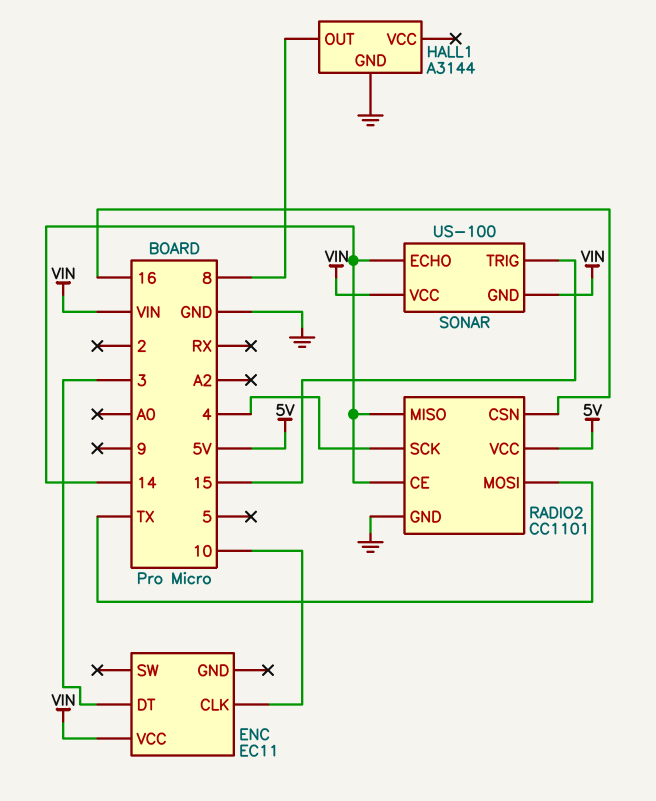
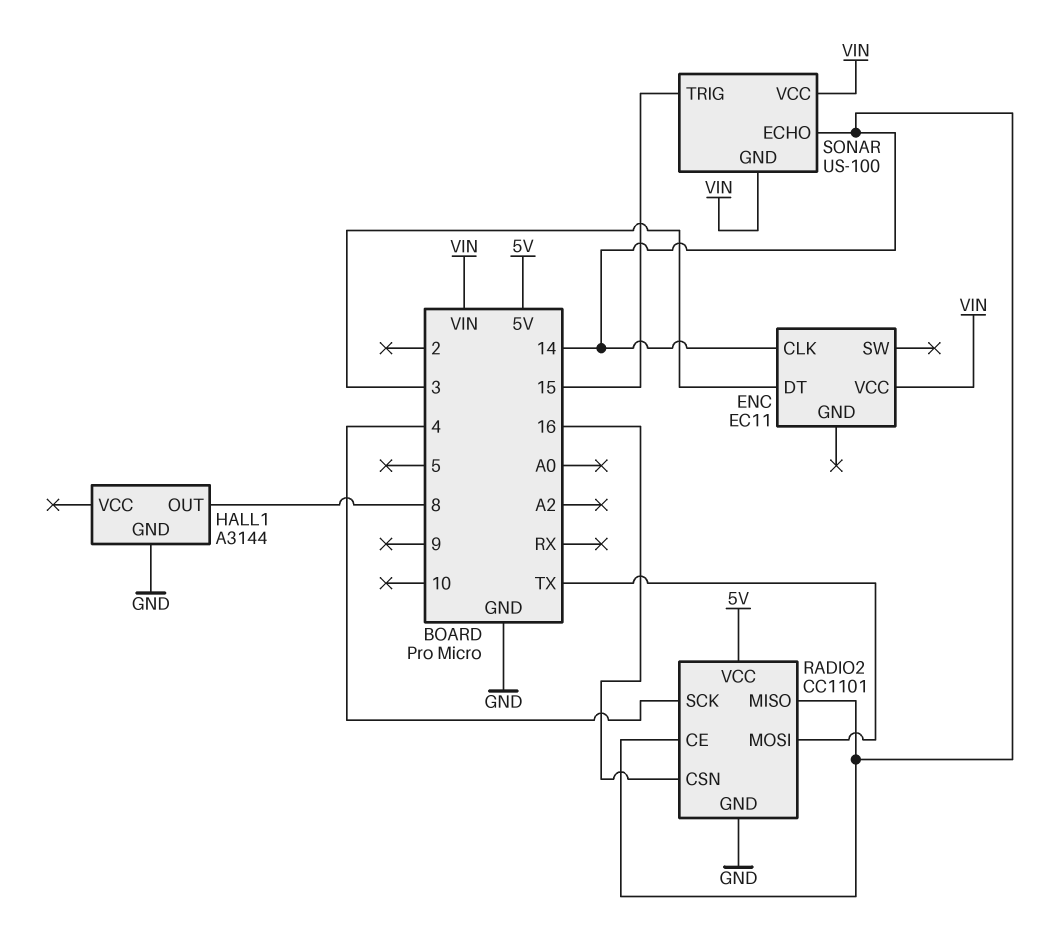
ENC pin CLK: 10 -> 14

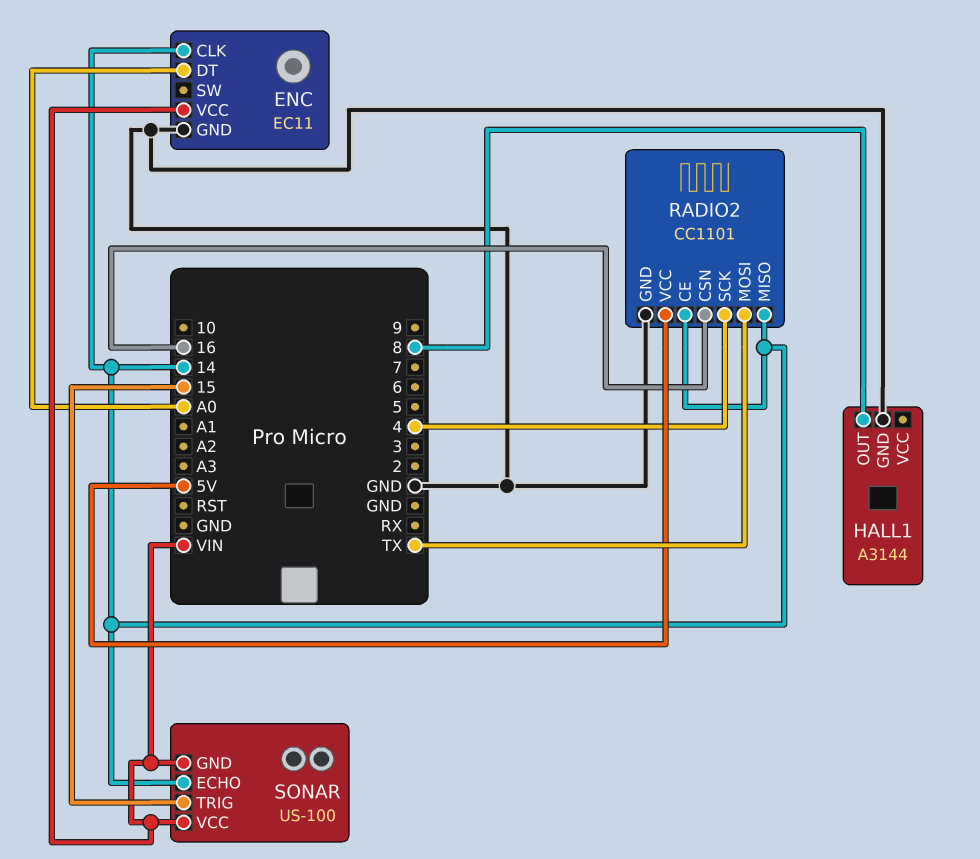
ENC pin DT: 3 -> A0
ENC pin GND: none -> GND

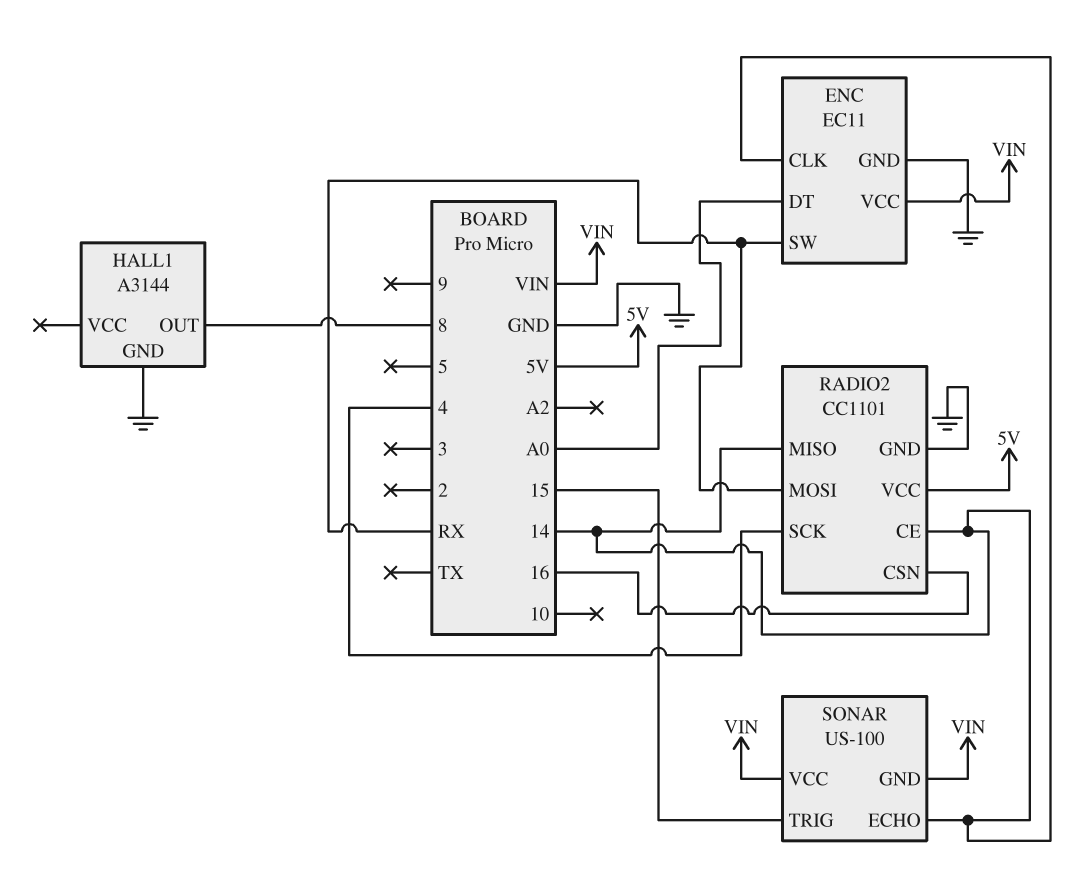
ENC pin SW: none -> RX
RADIO2 pin MOSI: TX -> RX

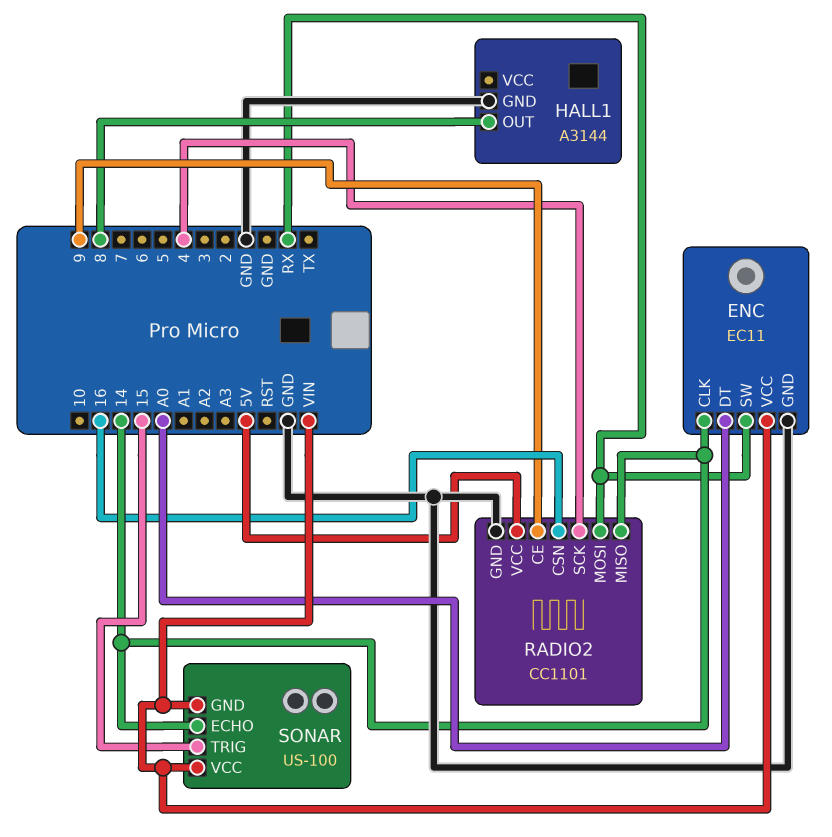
RADIO2 pin CE: 14 -> 9

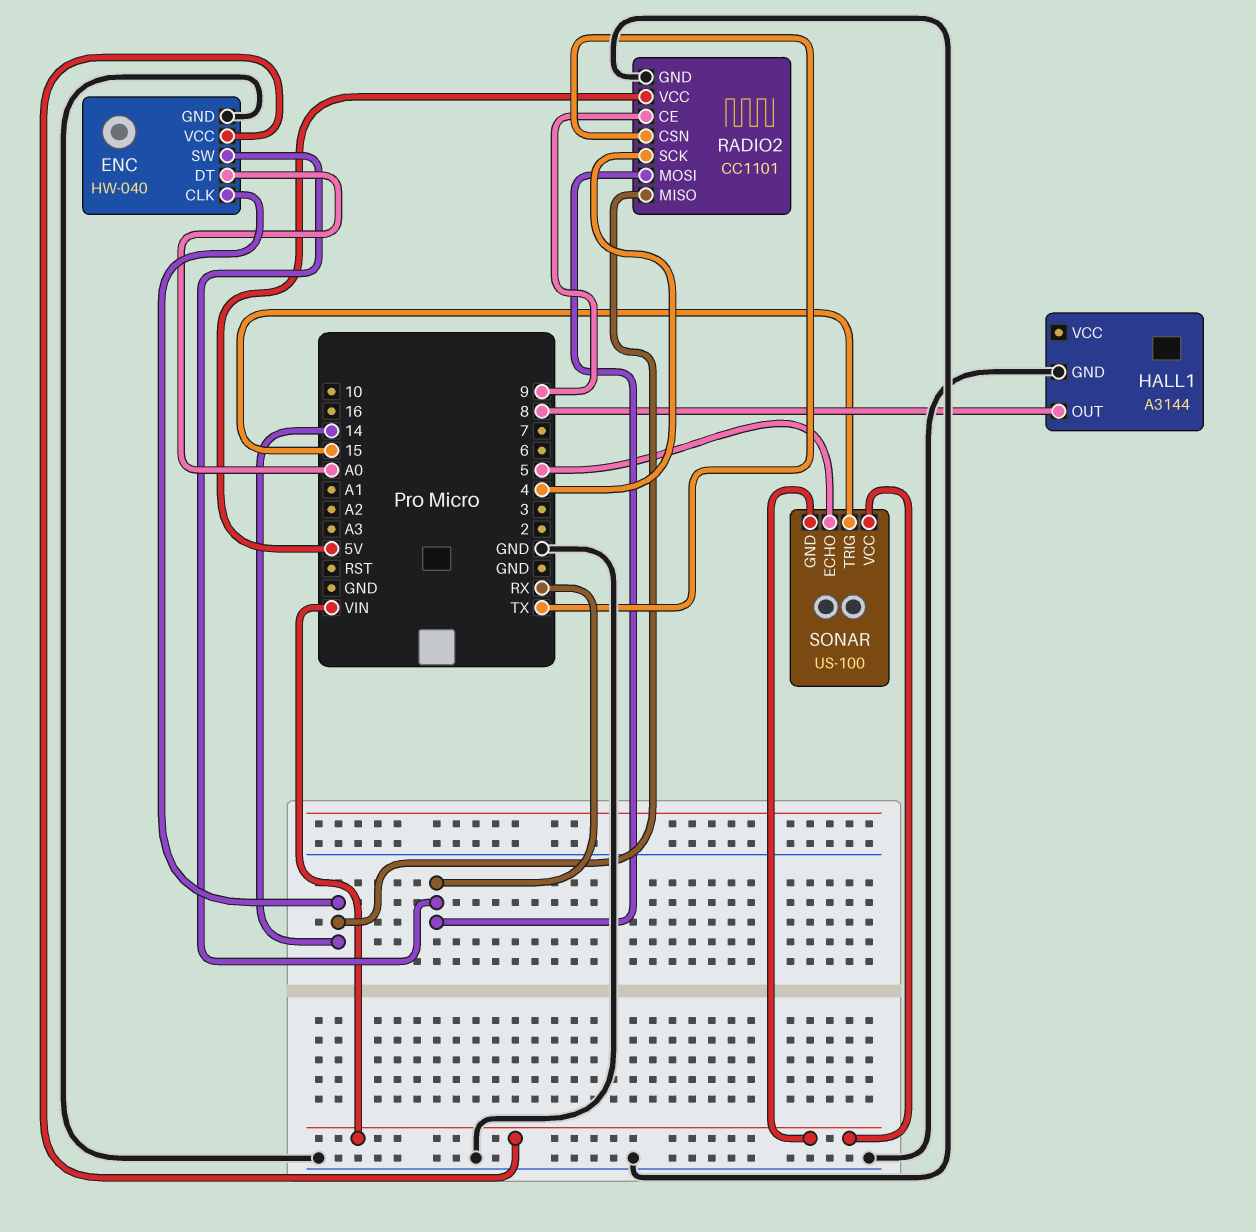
ENC: EC11 -> HW-040
RADIO2 pin CSN: 16 -> TX
SONAR pin ECHO: 14 -> 5

